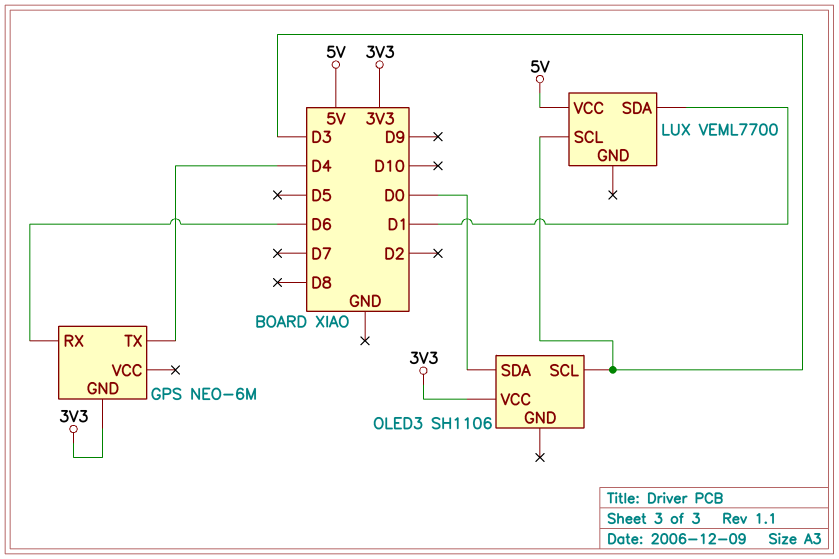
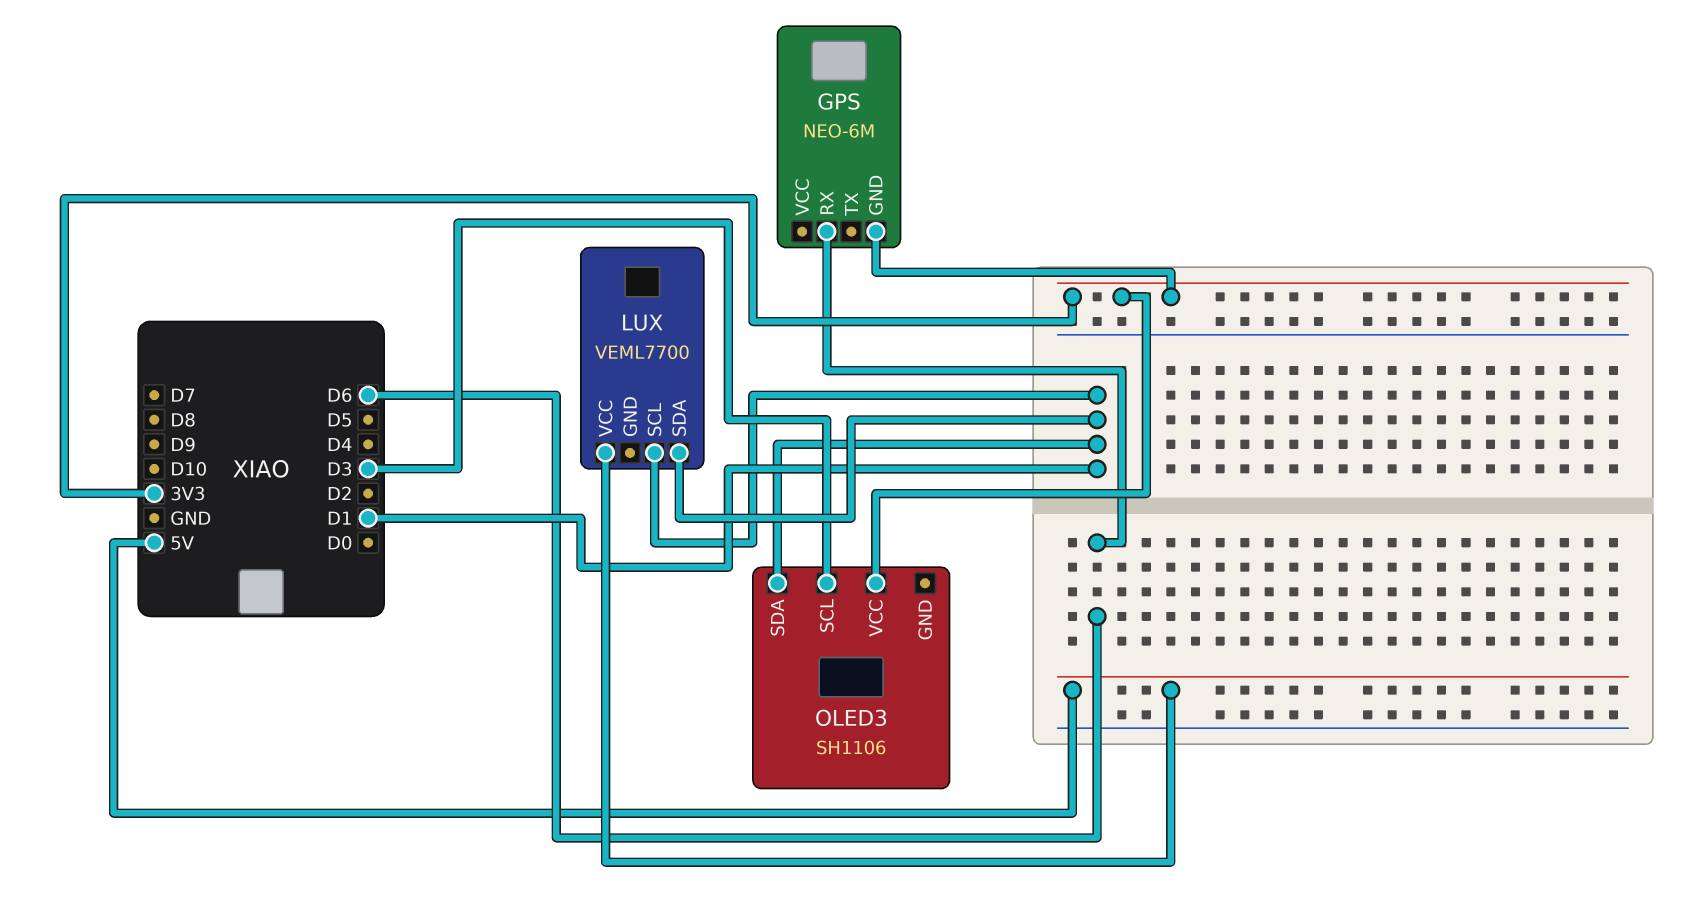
GPS pin TX: D4 -> none
LUX pin SCL: D3 -> D1
OLED3 pin SDA: D0 -> D1

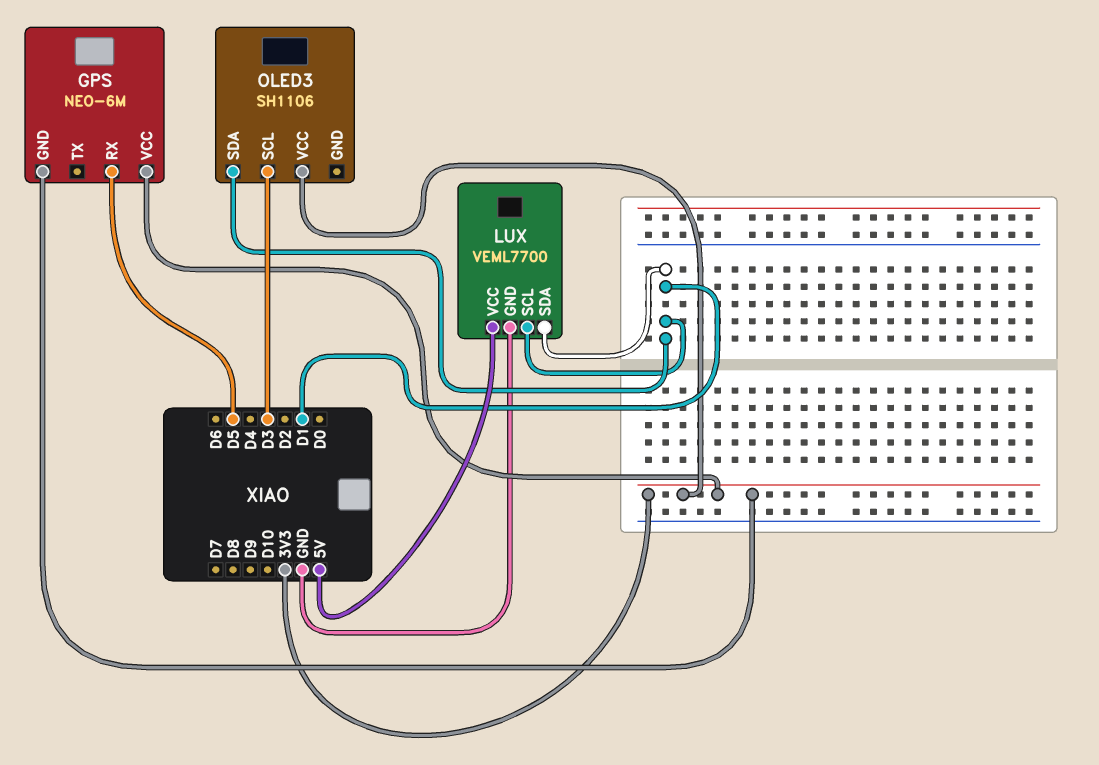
GPS pin RX: D6 -> D5
GPS pin VCC: none -> 3V3
LUX pin GND: none -> GND

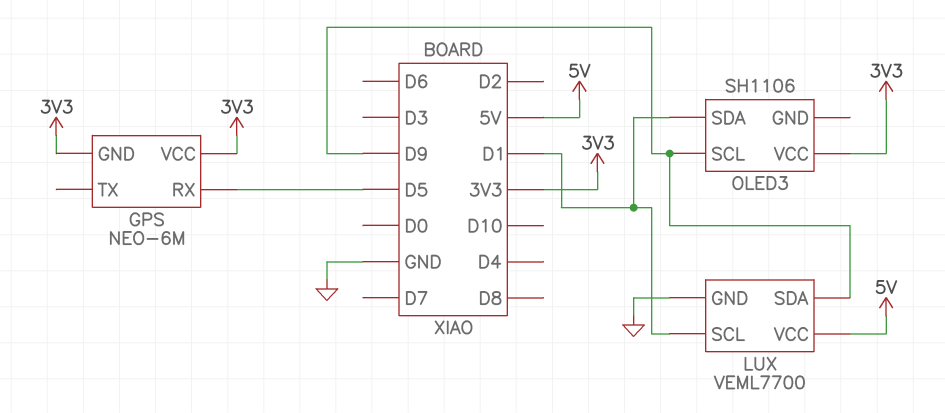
LUX pin SDA: D1 -> D9
OLED3 pin SCL: D3 -> D9

